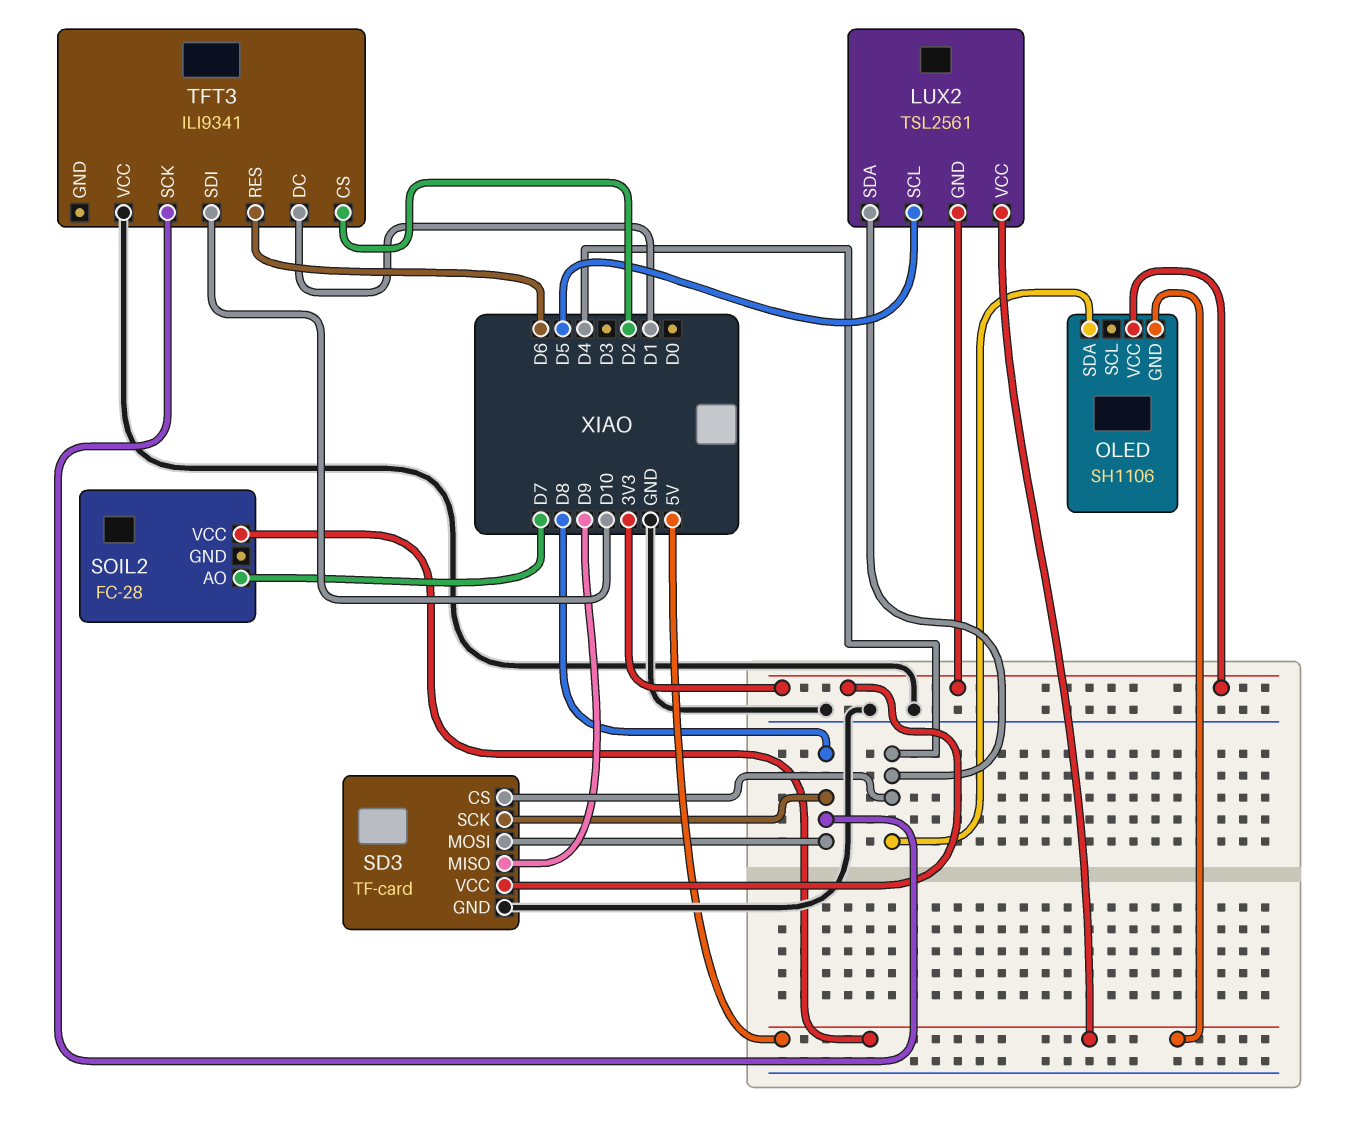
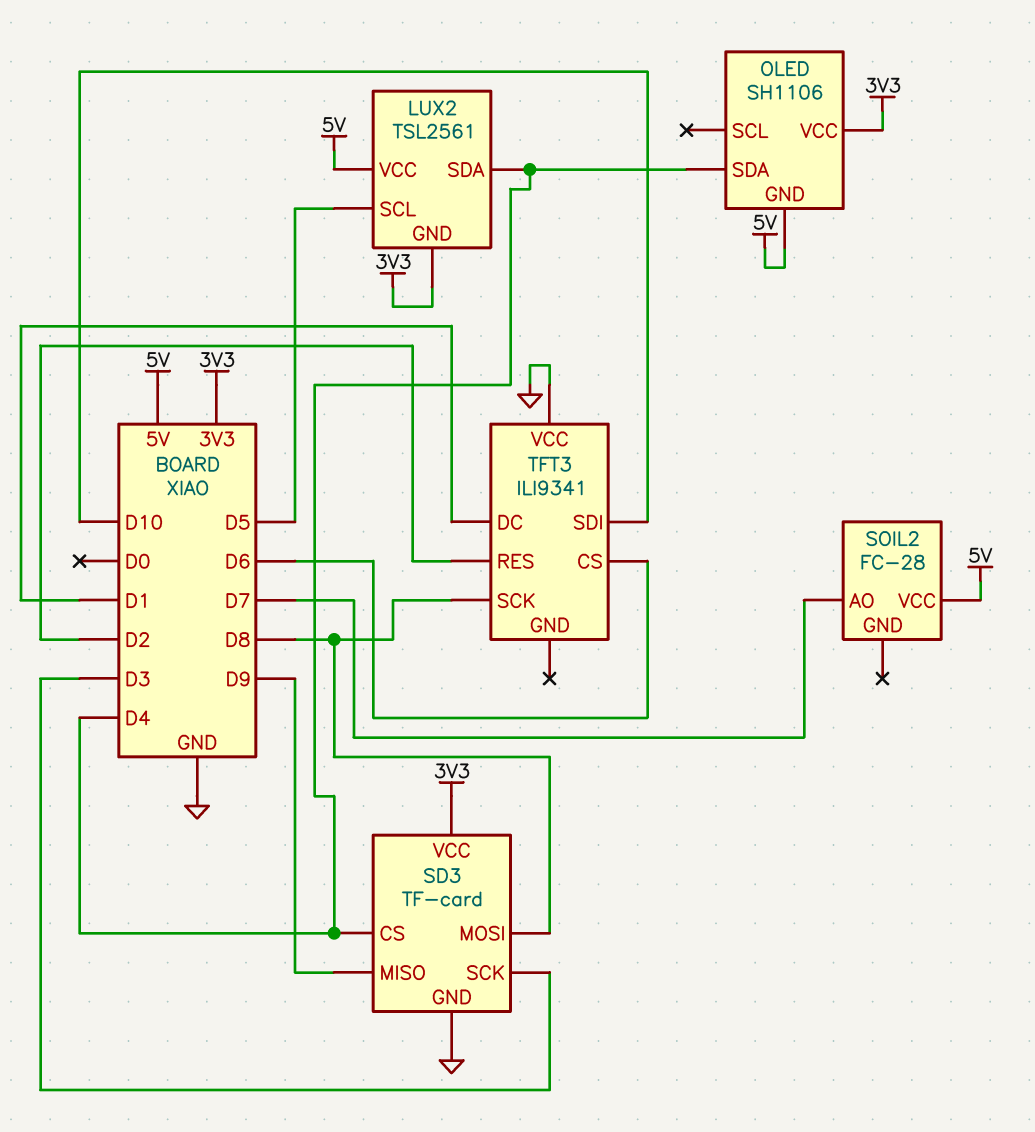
SD3 pin SCK: D8 -> D3
TFT3 pin CS: D2 -> D6
TFT3 pin RES: D6 -> D2

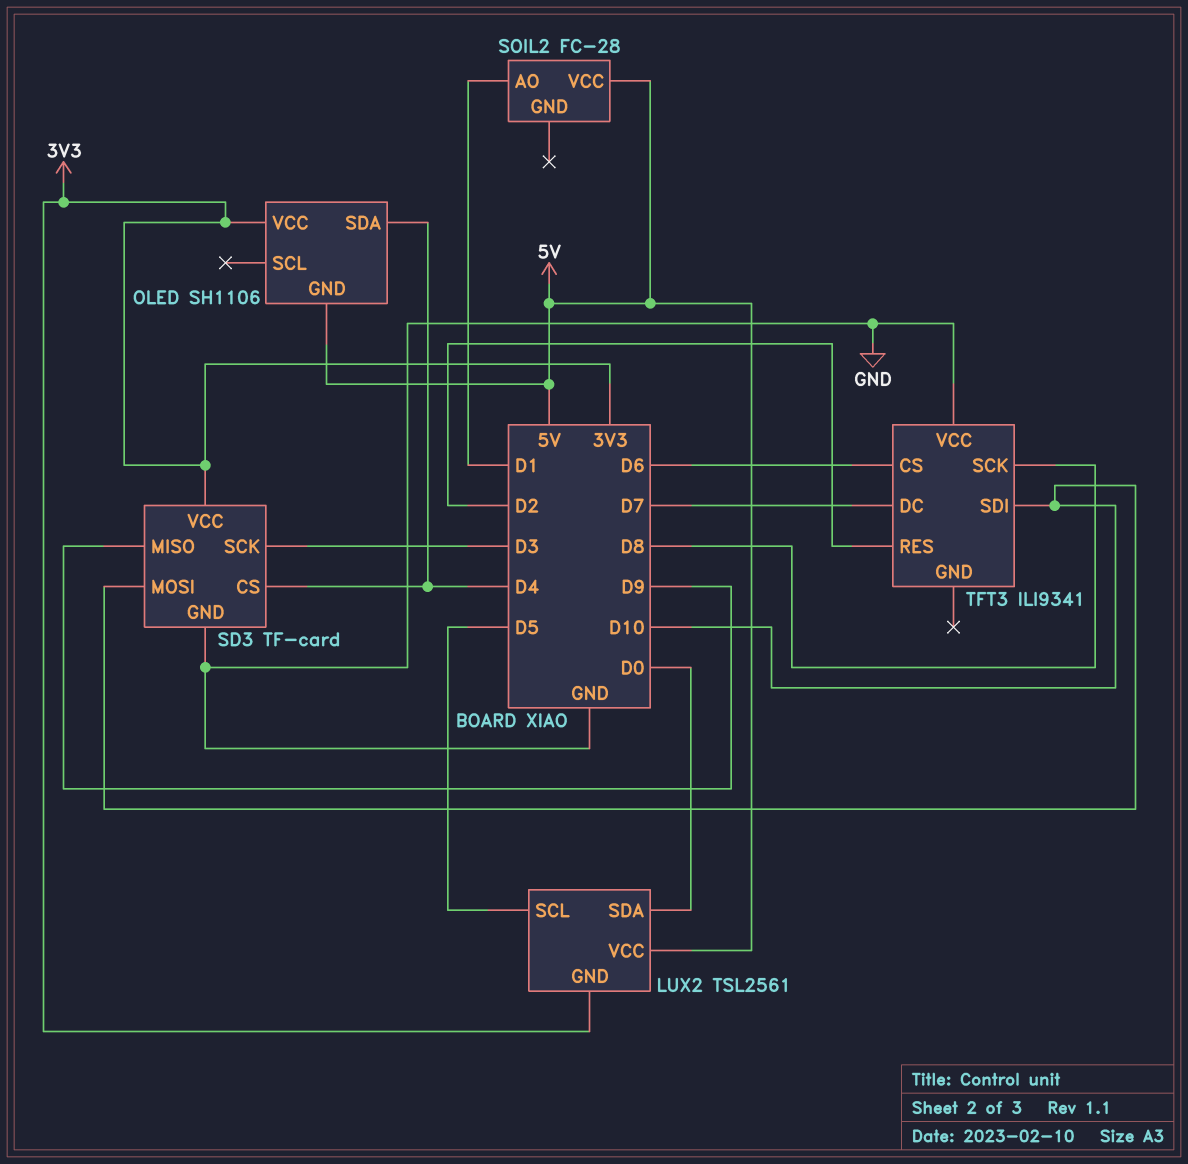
LUX2 pin SDA: D4 -> D0
SD3 pin MOSI: D8 -> D10
SOIL2 pin AO: D7 -> D1
TFT3 pin DC: D1 -> D7

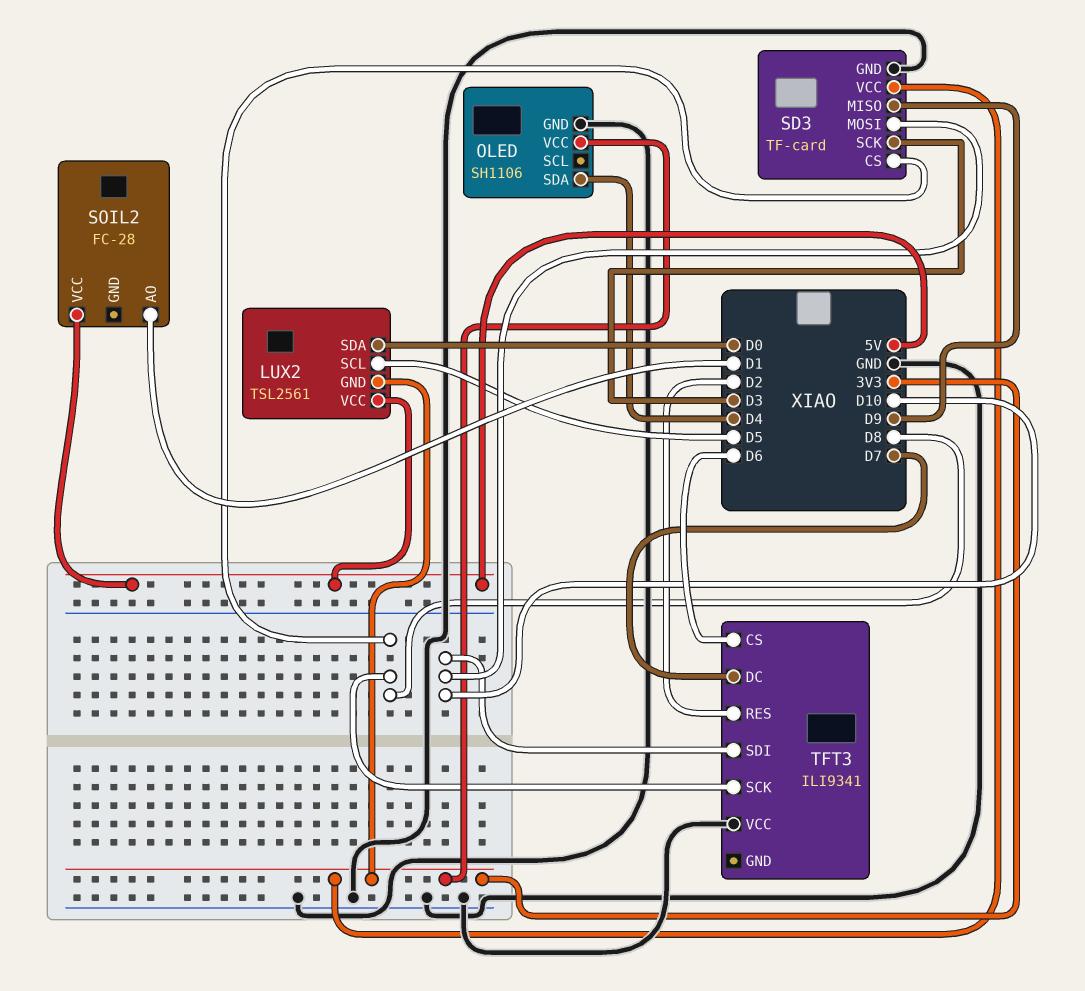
OLED pin GND: 5V -> GND
SD3 pin CS: D4 -> D8

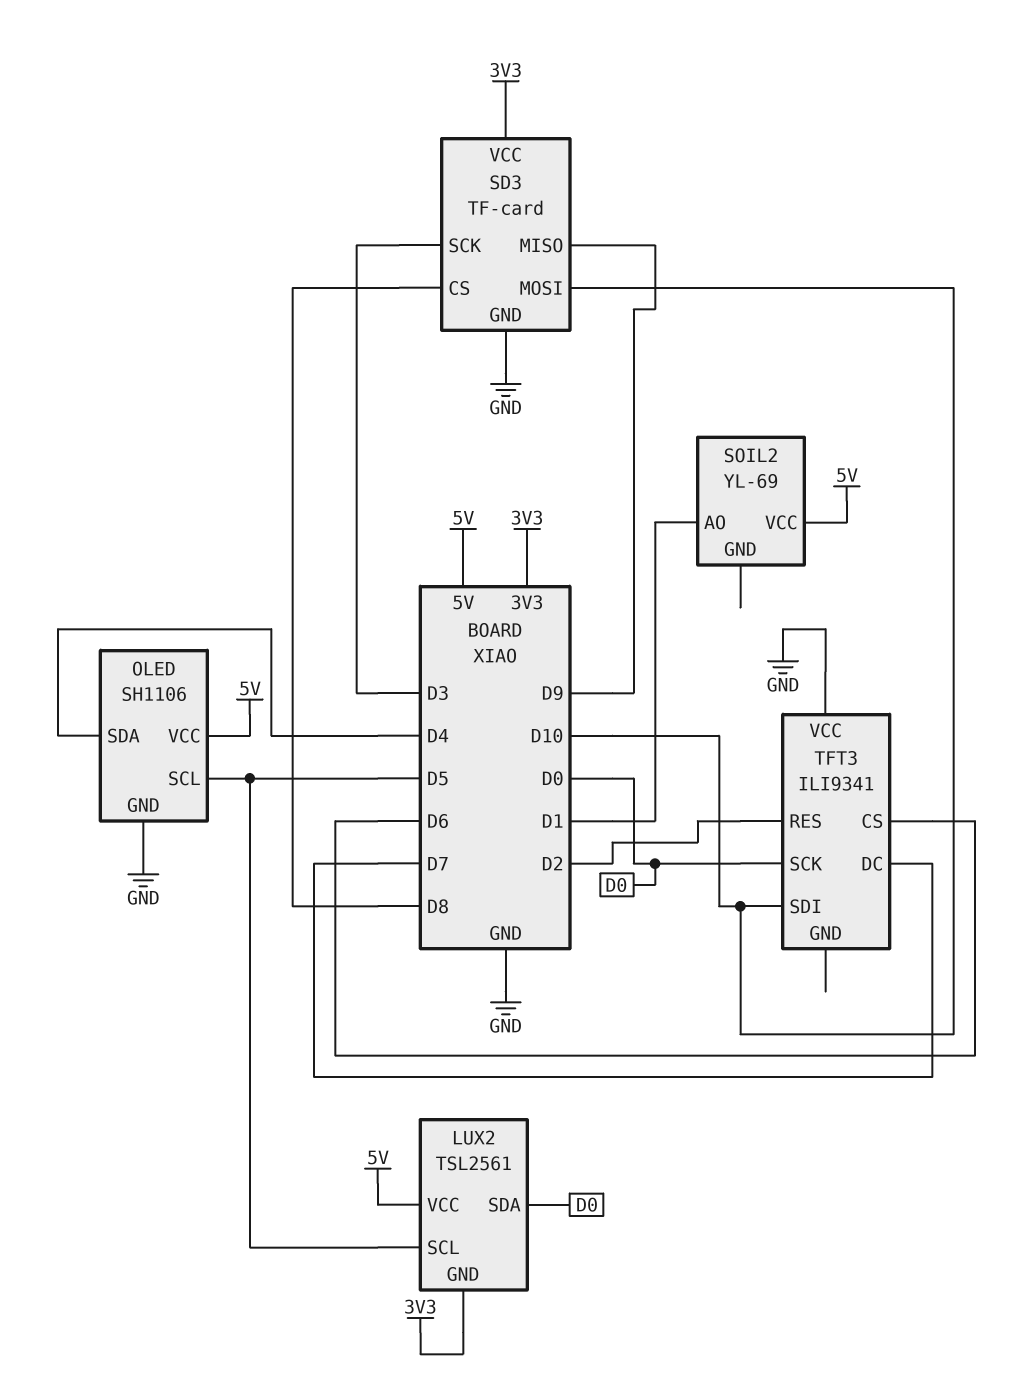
OLED pin SCL: none -> D5
OLED pin VCC: 3V3 -> 5V
SOIL2: FC-28 -> YL-69
TFT3 pin SCK: D8 -> D0

